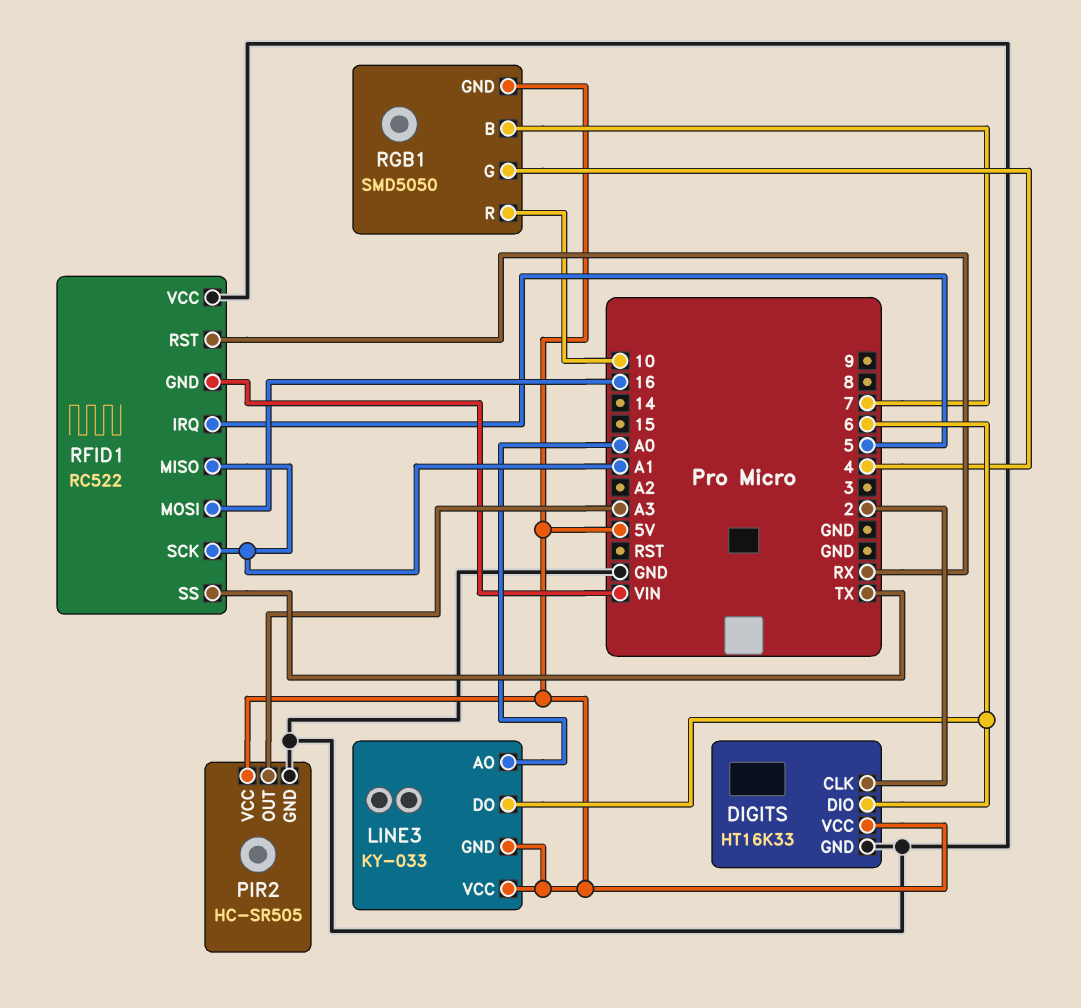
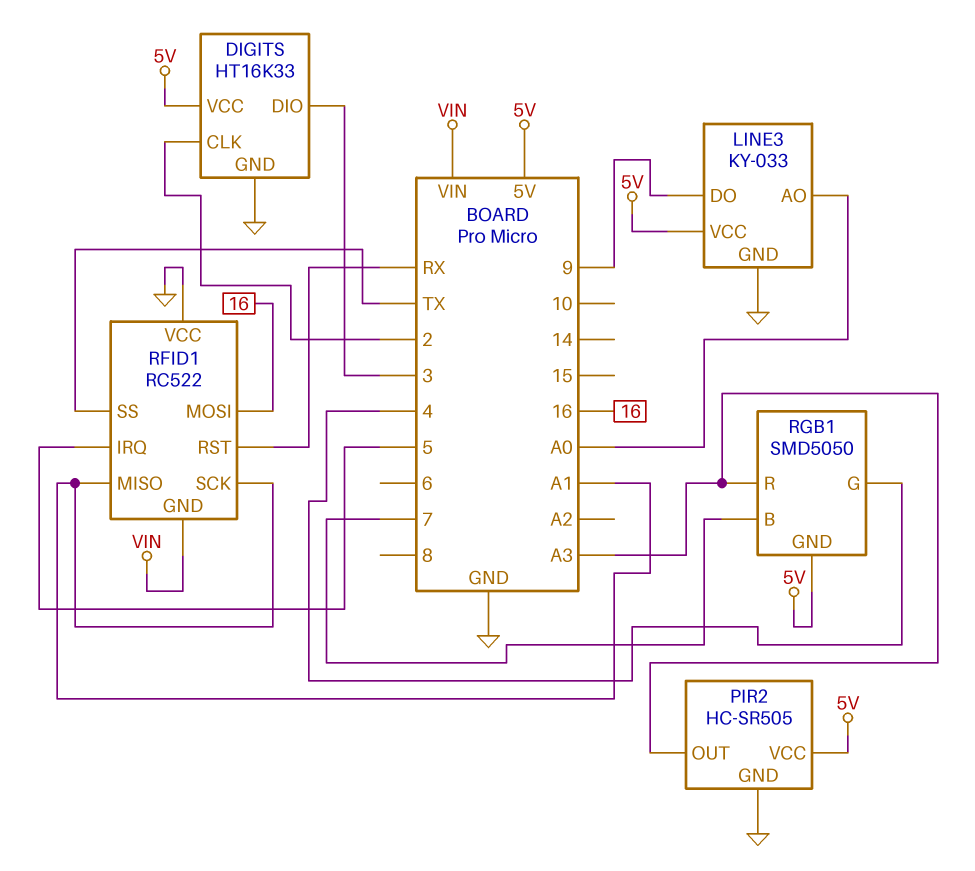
DIGITS pin DIO: 6 -> 3
LINE3 pin DO: 6 -> 9
LINE3 pin GND: 5V -> GND
RGB1 pin R: 10 -> A3

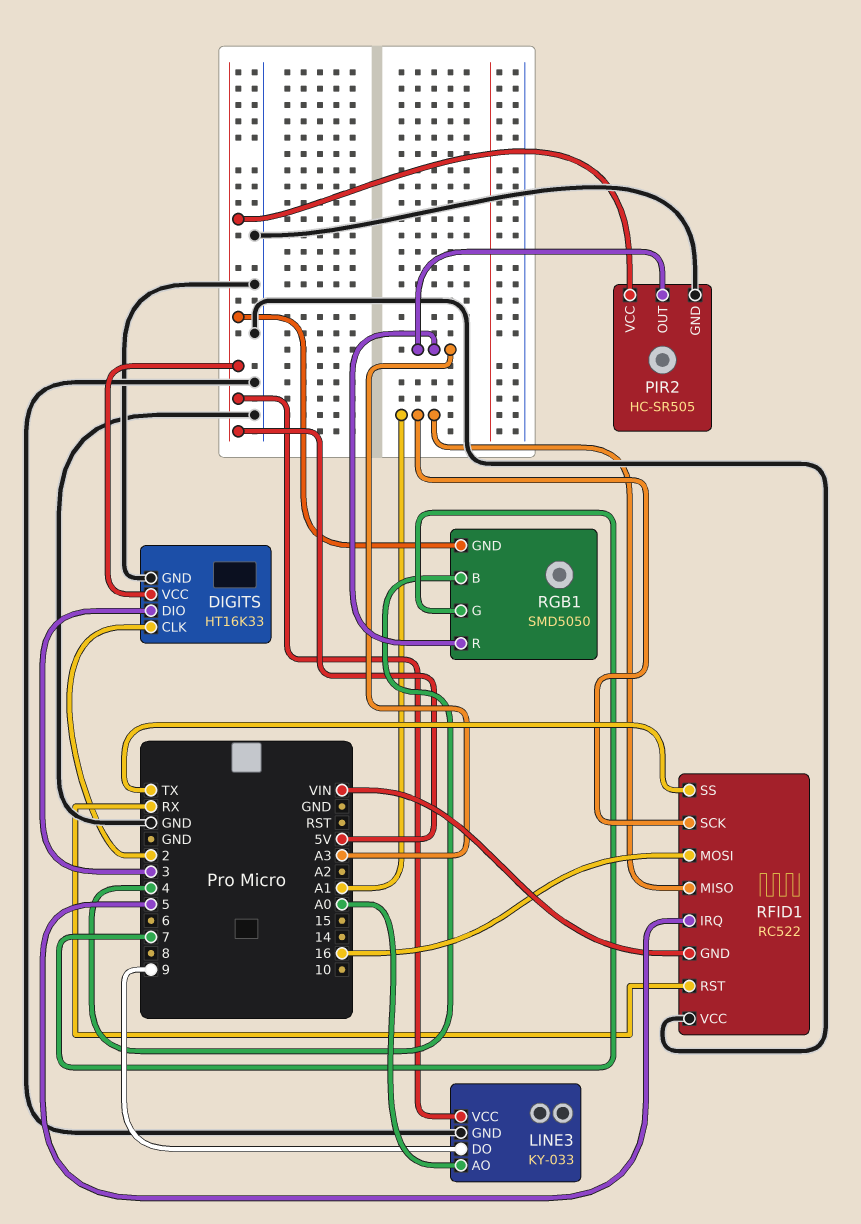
RGB1 pin B: 7 -> 4
RGB1 pin G: 4 -> 7

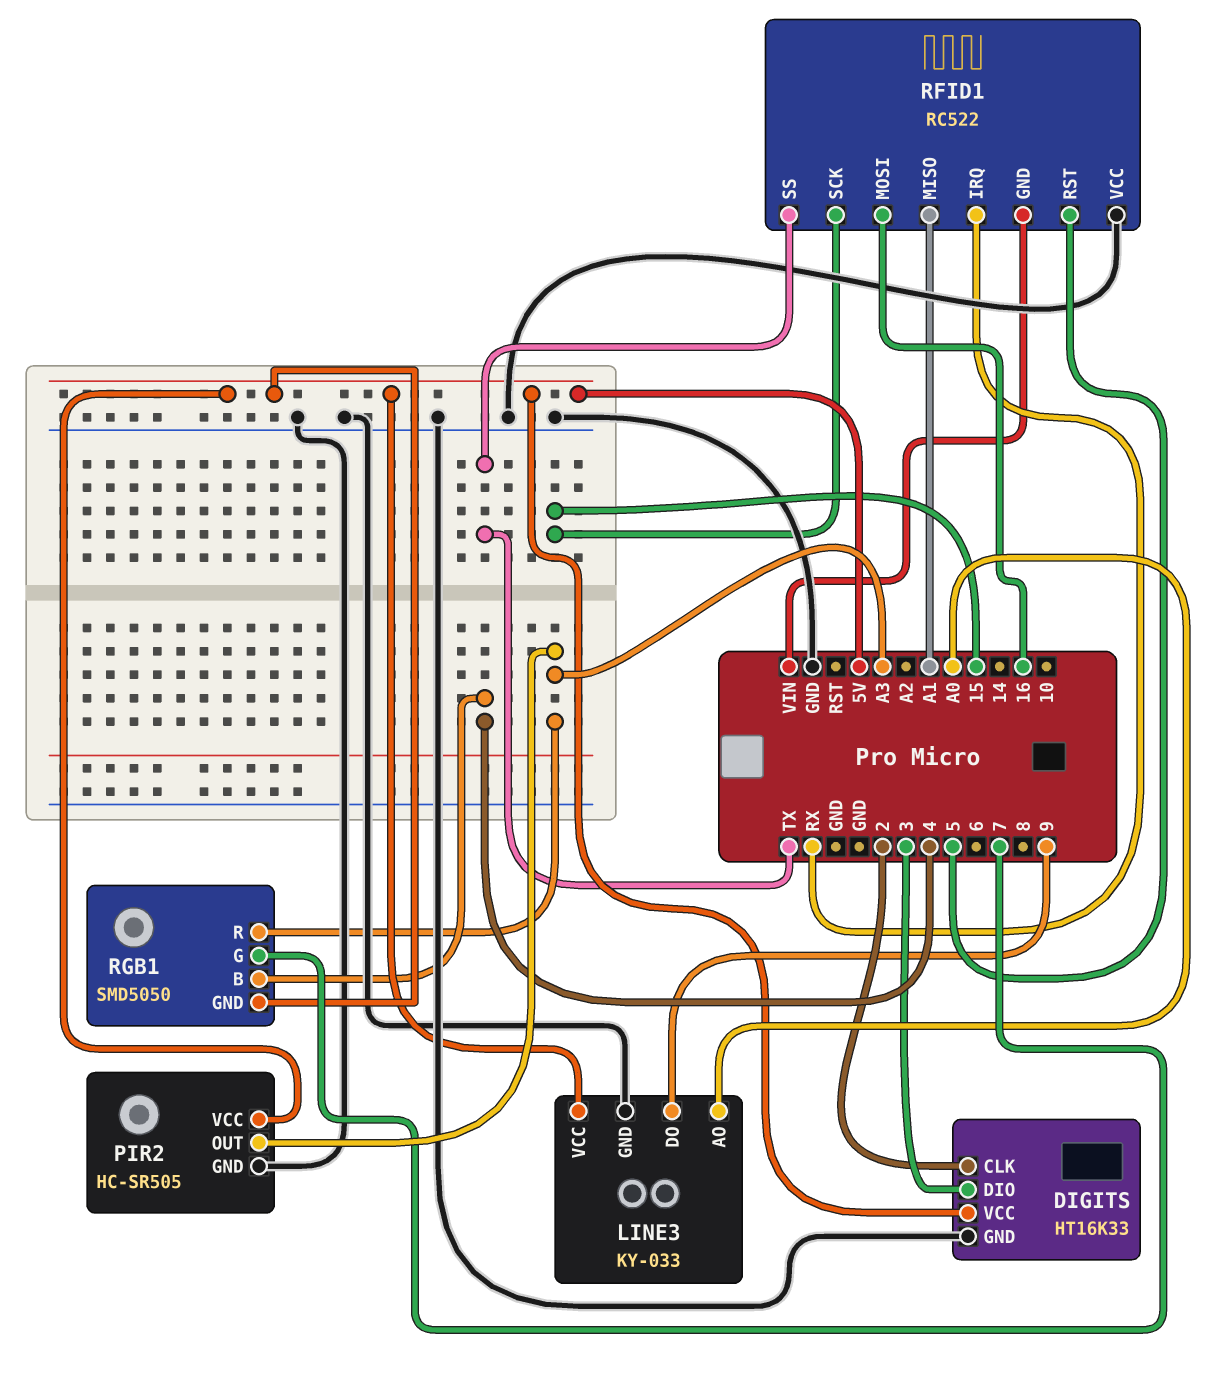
RFID1 pin IRQ: 5 -> RX
RFID1 pin RST: RX -> 5
RFID1 pin SCK: A1 -> 15

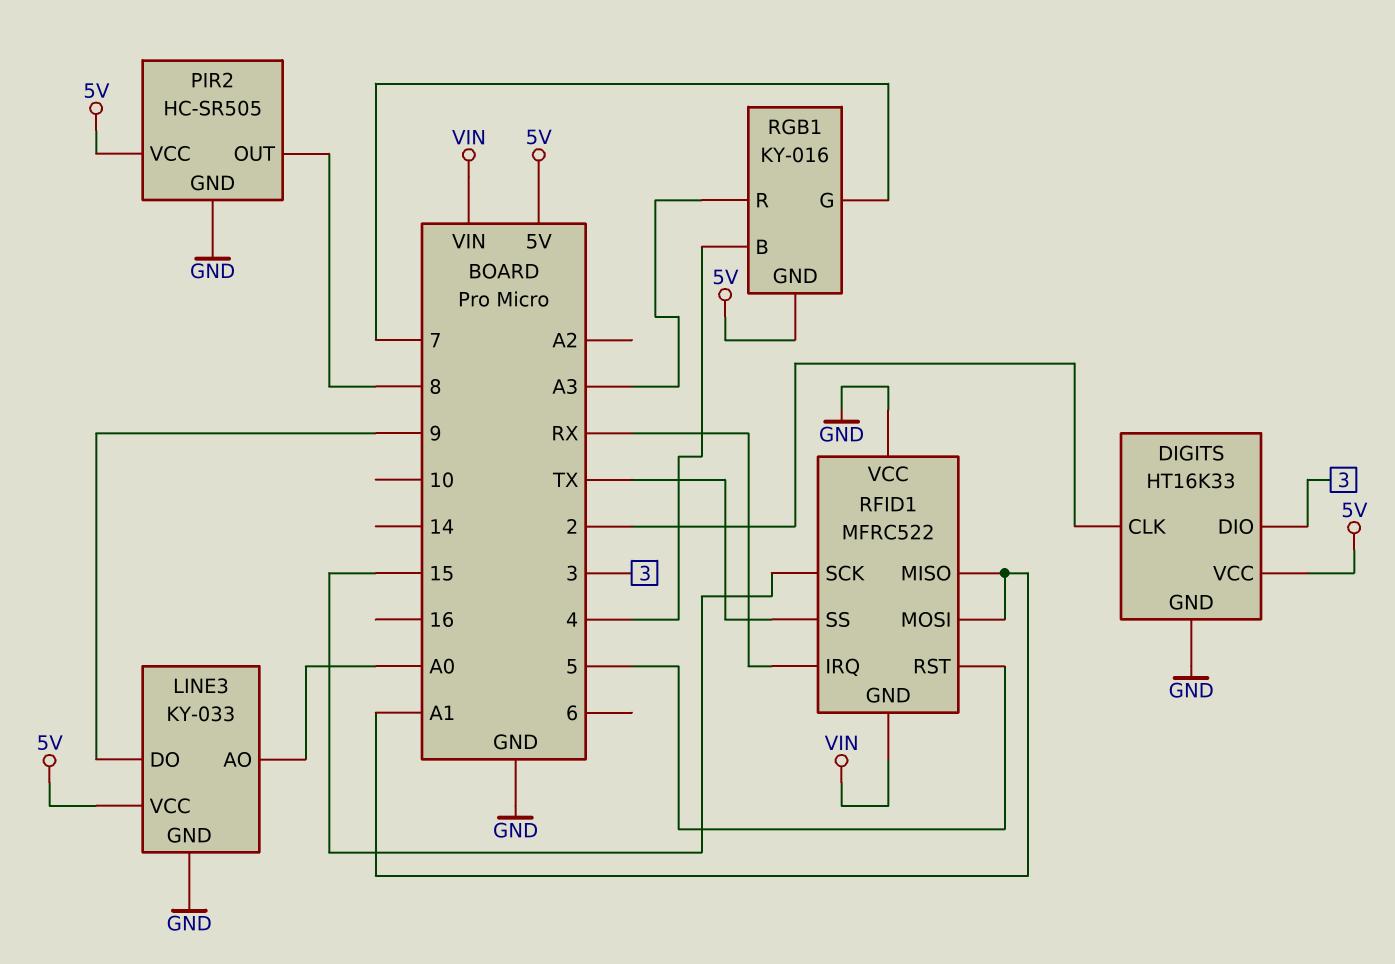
PIR2 pin OUT: A3 -> 8
RFID1: RC522 -> MFRC522
RFID1 pin MOSI: 16 -> A1
RGB1: SMD5050 -> KY-016

